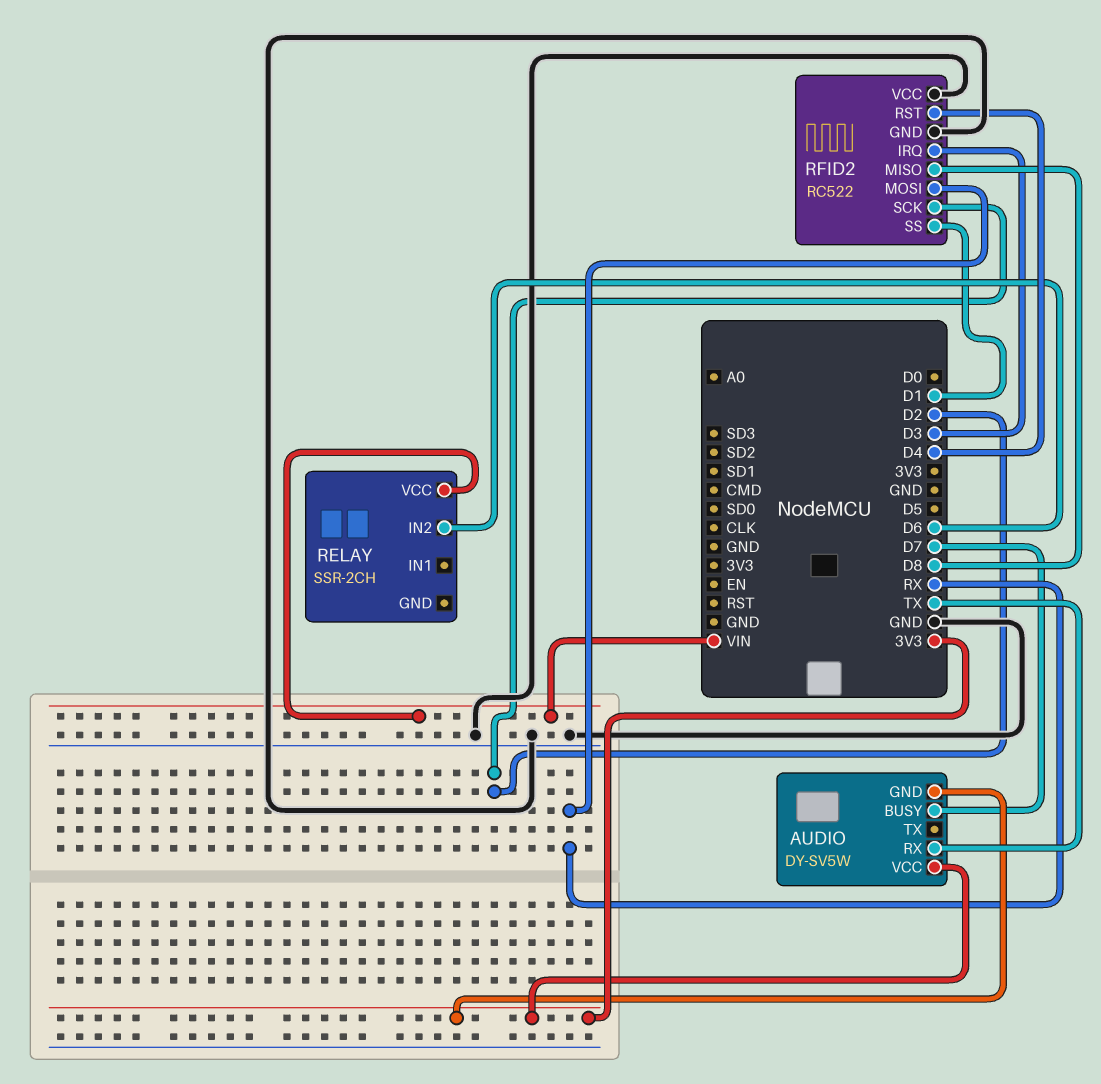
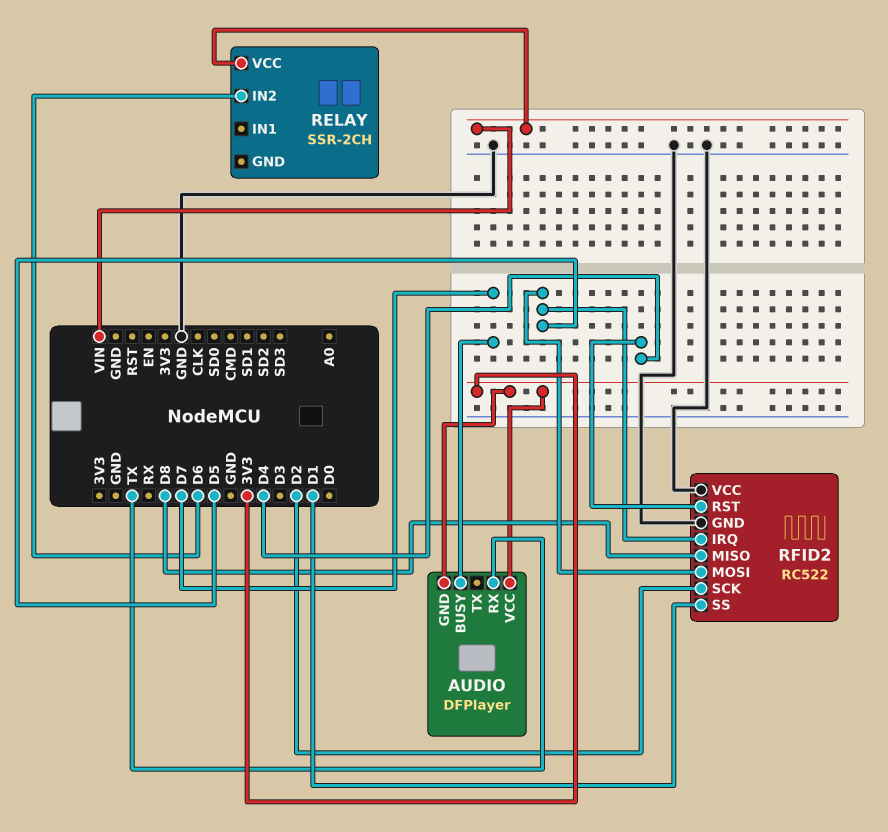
AUDIO: DY-SV5W -> DFPlayer
RFID2 pin IRQ: D3 -> D5
RFID2 pin MOSI: RX -> D5

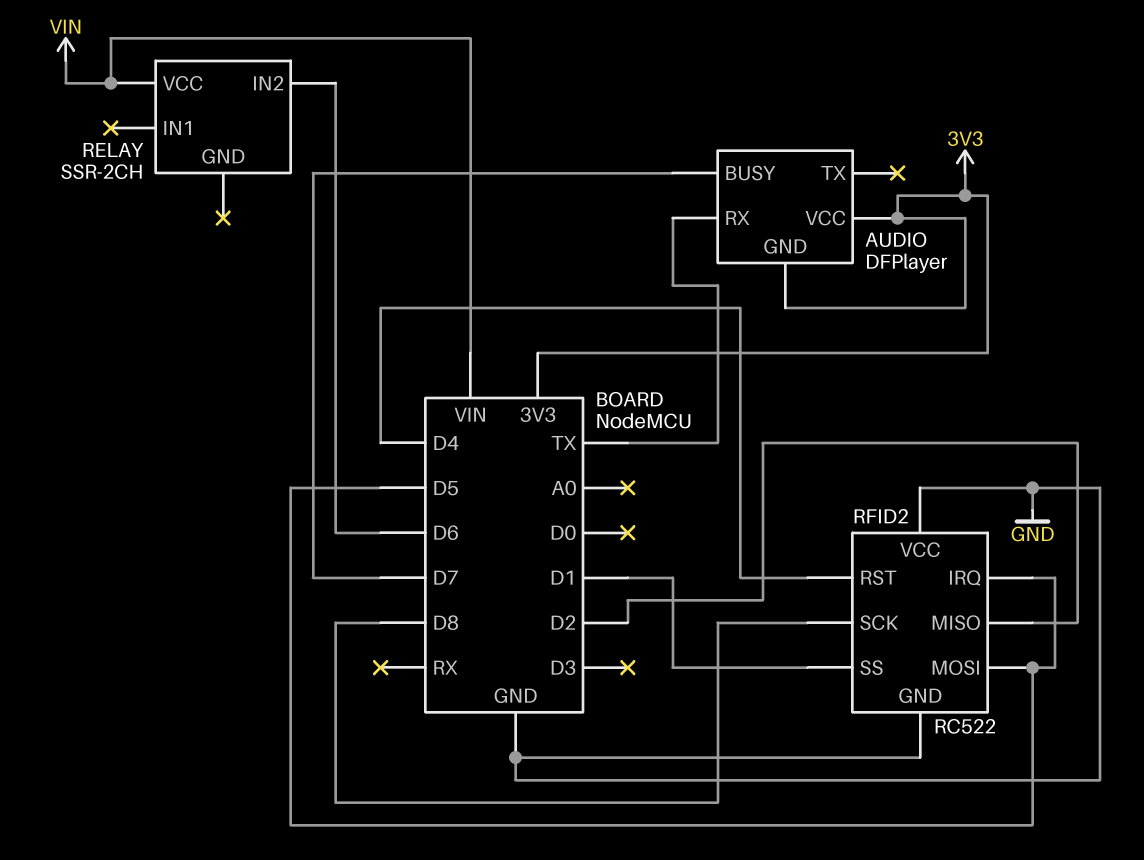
RFID2 pin MISO: D8 -> D2
RFID2 pin SCK: D2 -> D8

